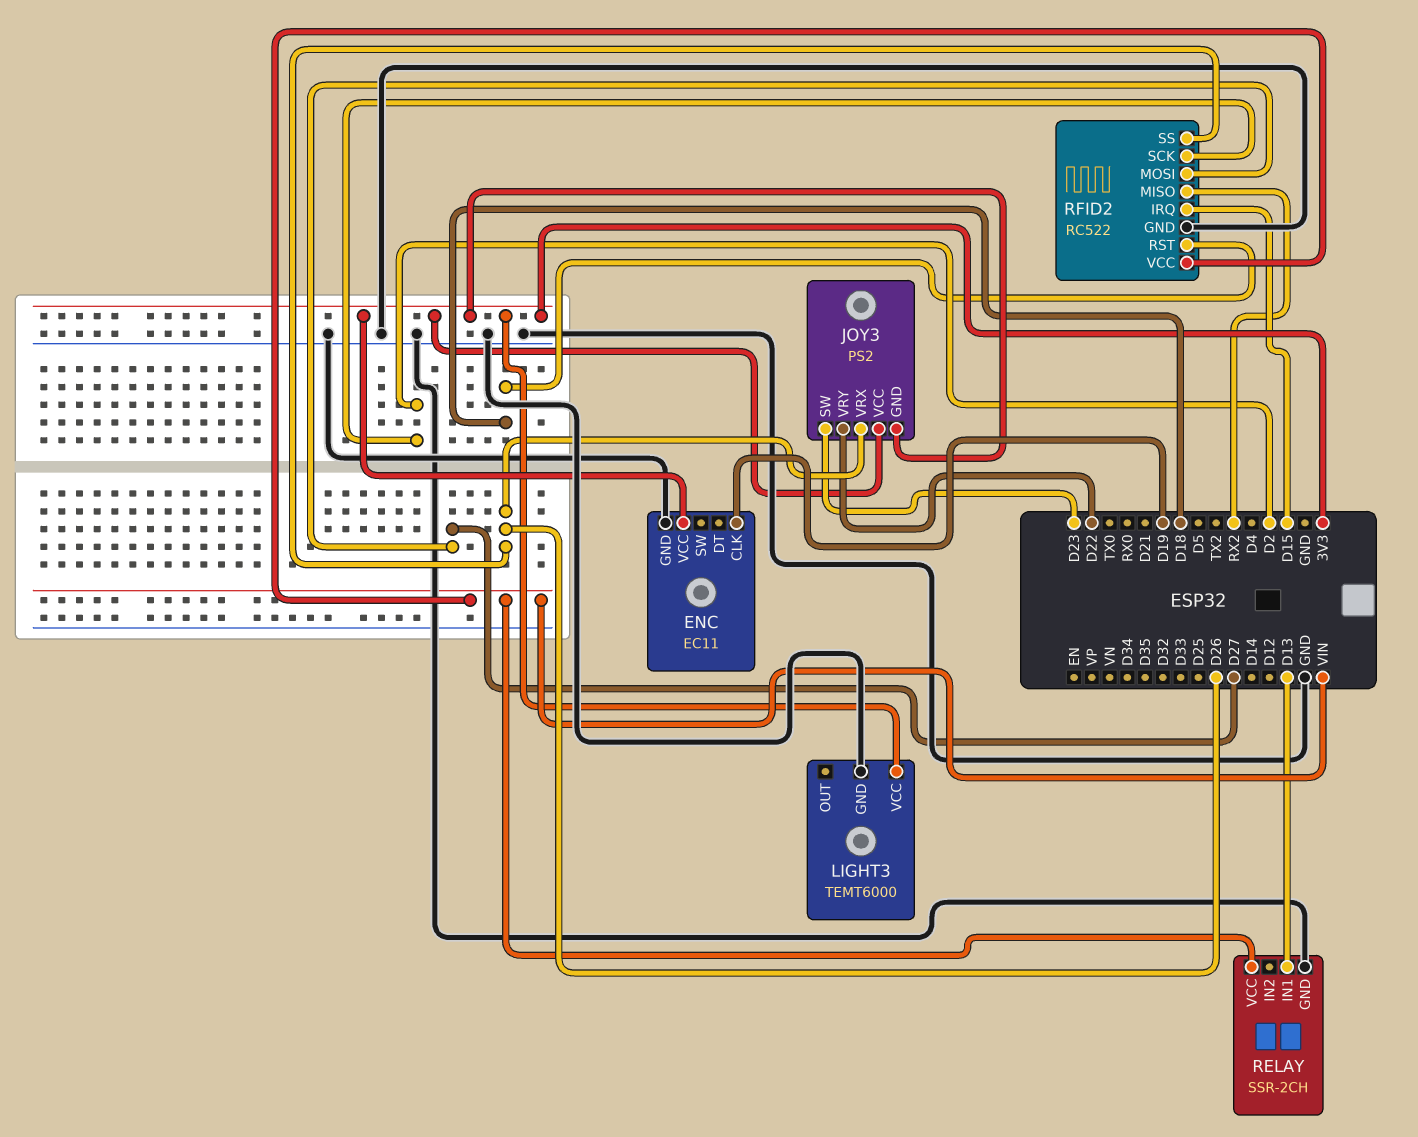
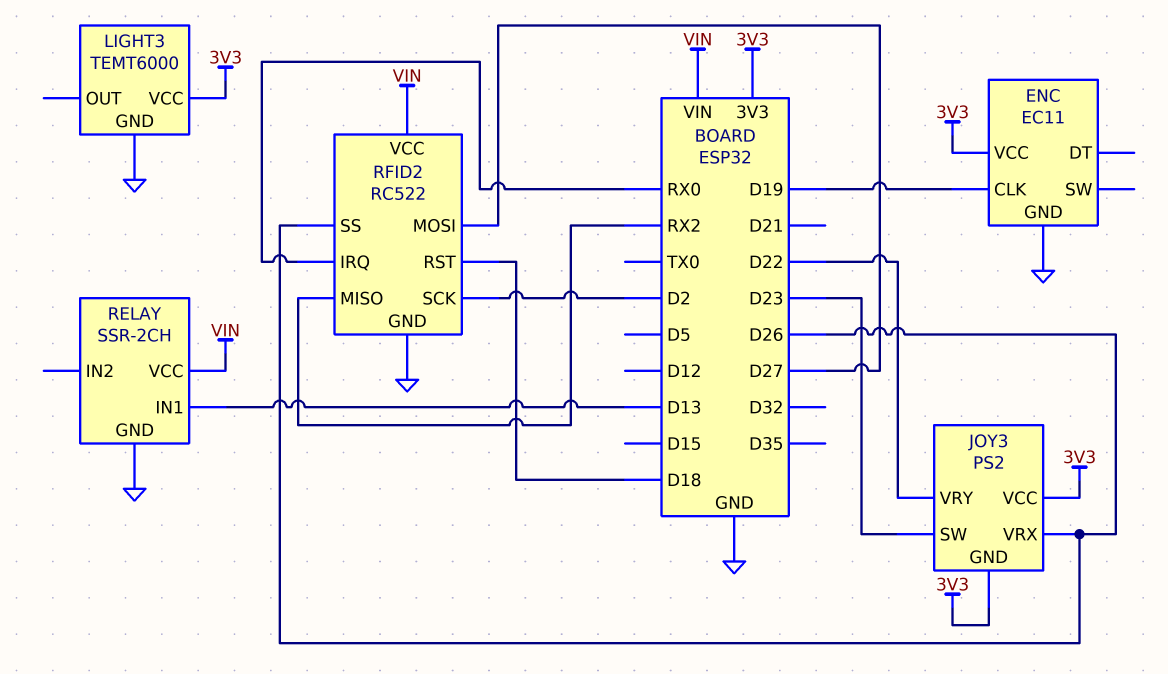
RFID2 pin IRQ: D15 -> RX0

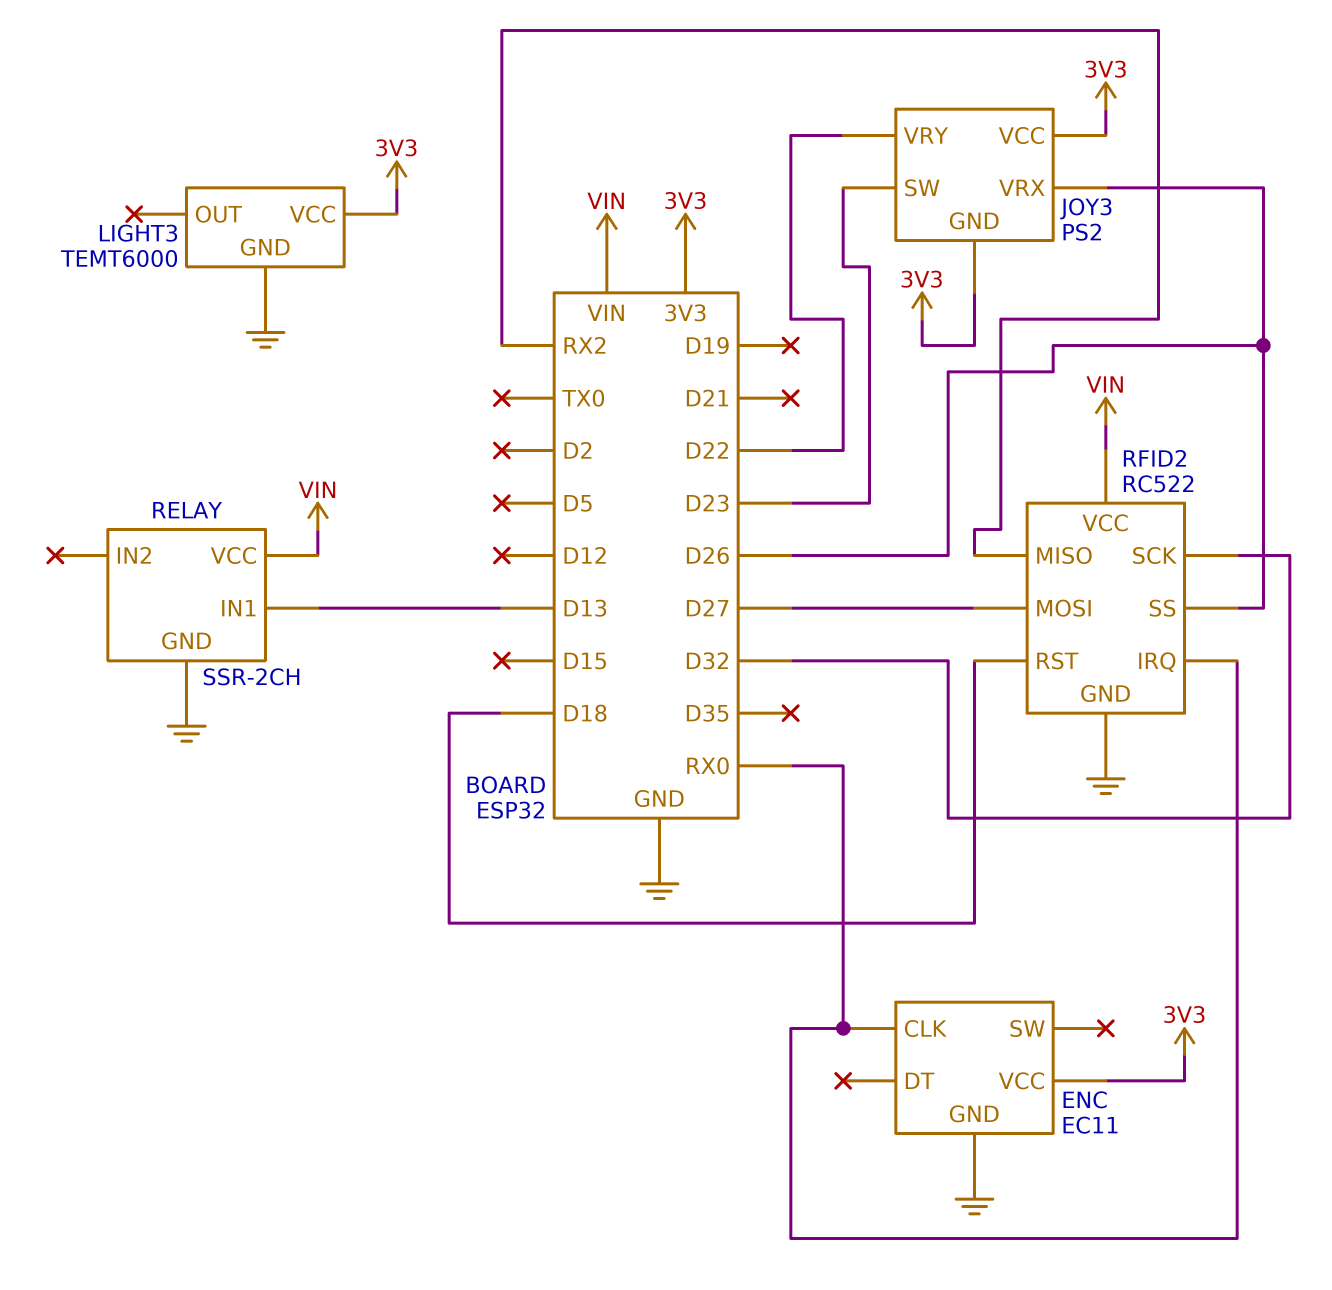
ENC pin CLK: D19 -> RX0
RFID2 pin SCK: D2 -> D32

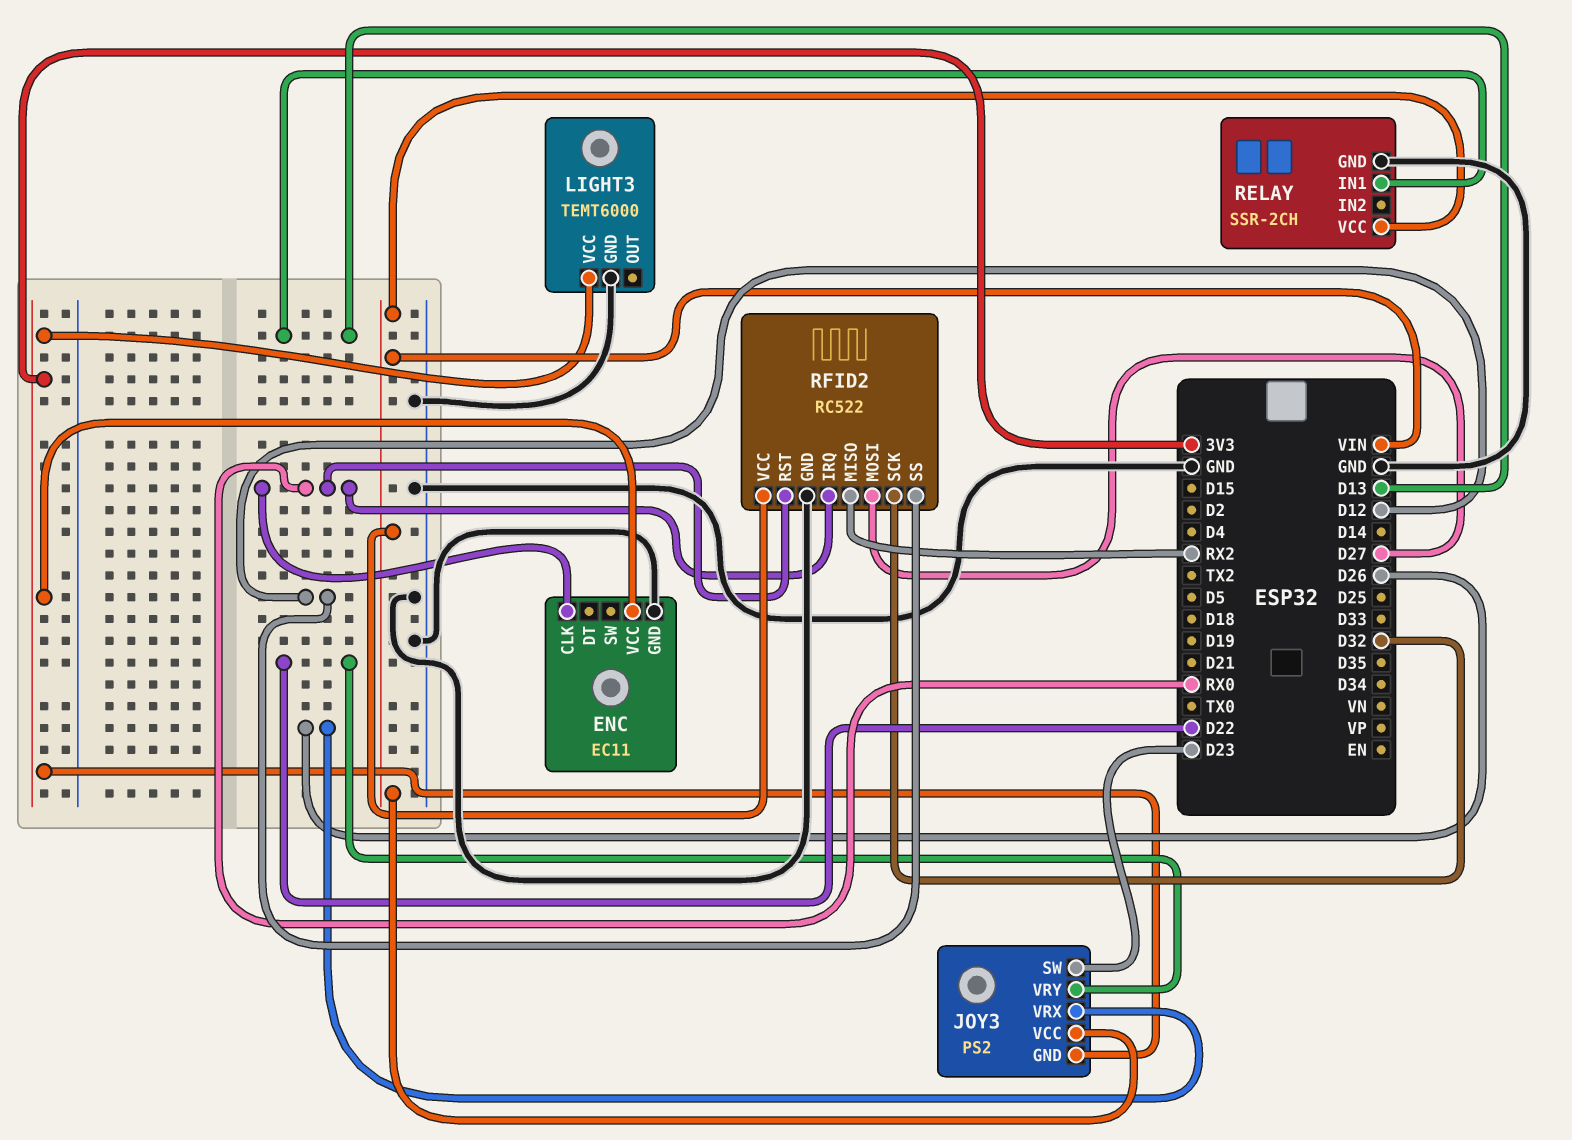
JOY3 pin VCC: 3V3 -> VIN
RFID2 pin RST: D18 -> RX0
RFID2 pin SS: D26 -> D12

